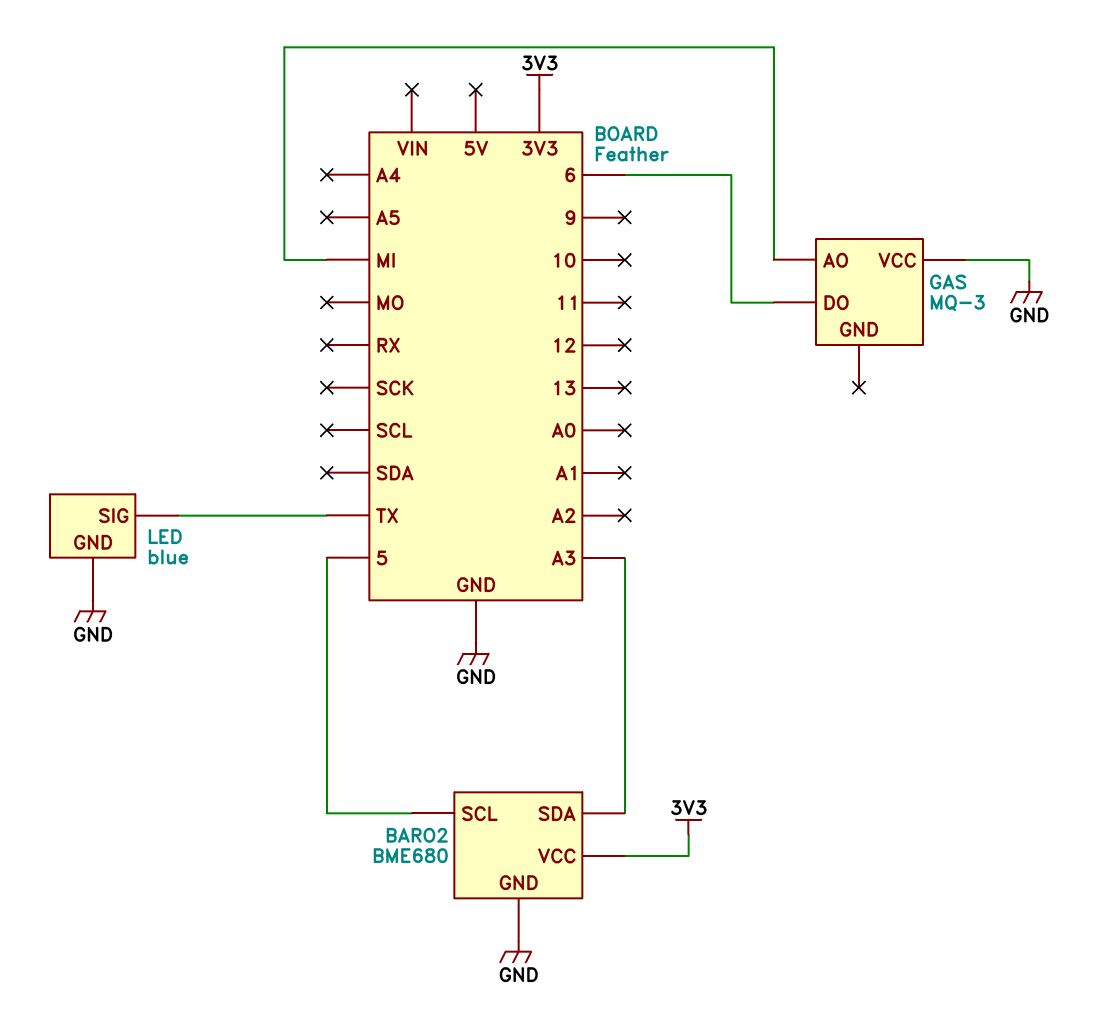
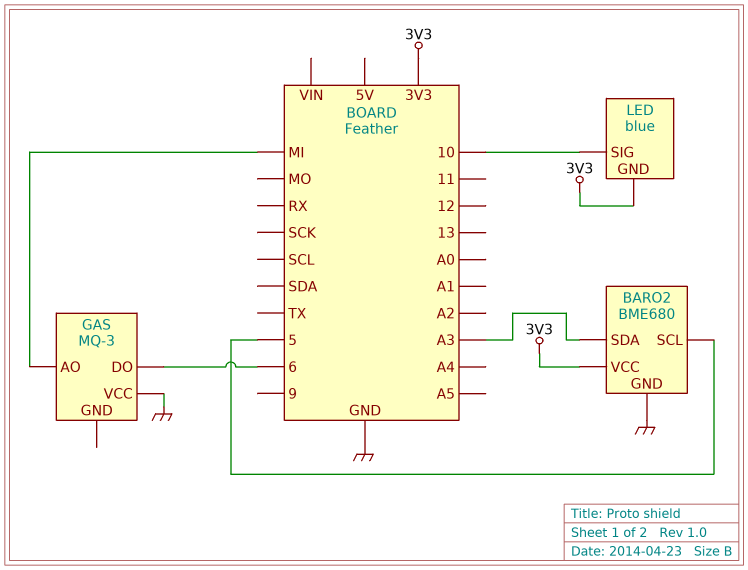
LED pin GND: GND -> 3V3
LED pin SIG: TX -> 10

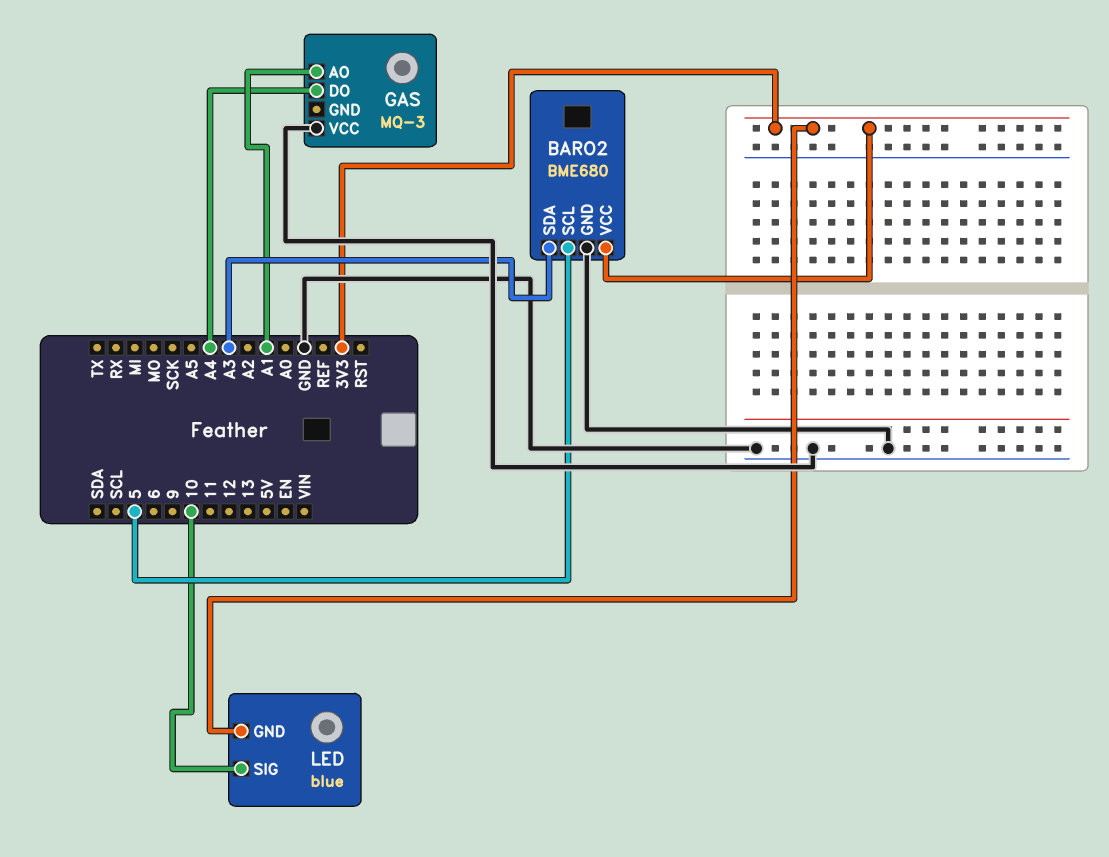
GAS pin AO: MI -> A1
GAS pin DO: 6 -> A4

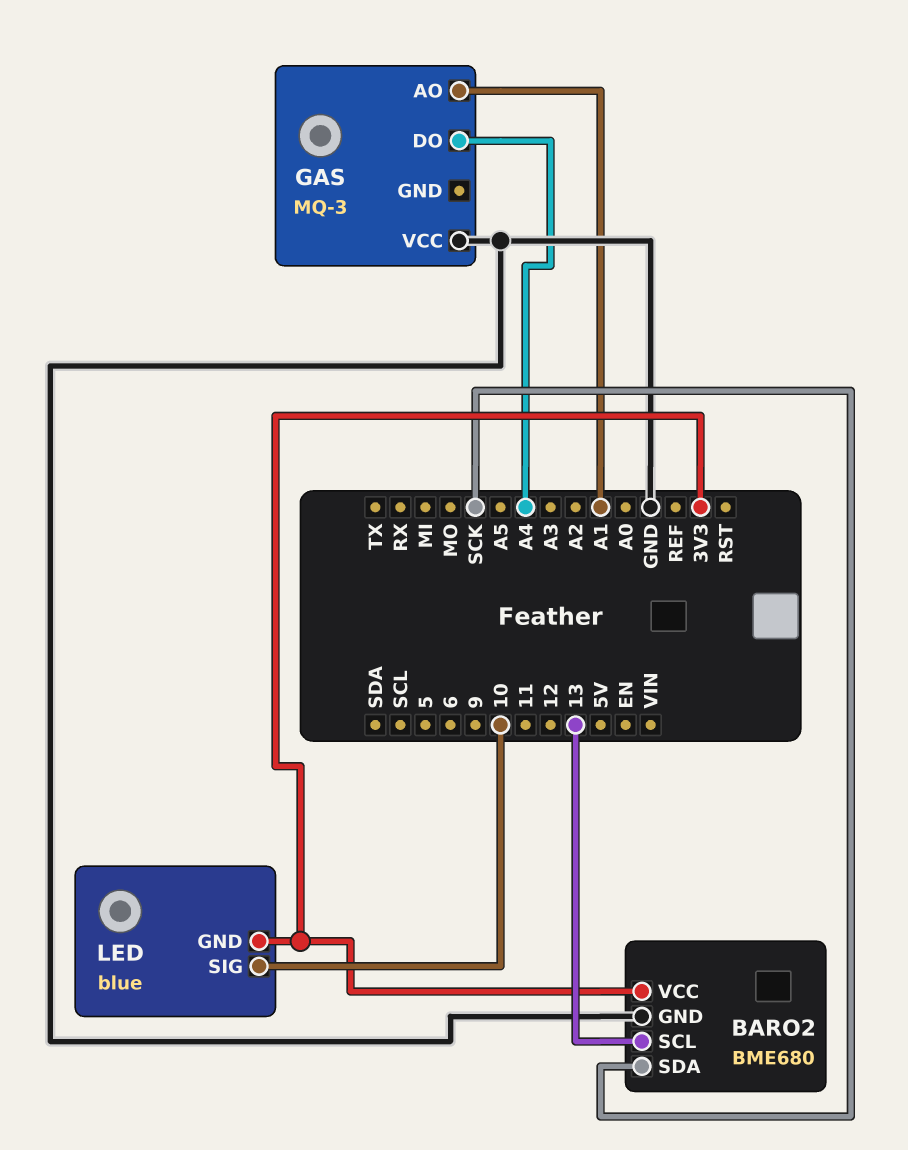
BARO2 pin SCL: 5 -> 13
BARO2 pin SDA: A3 -> SCK

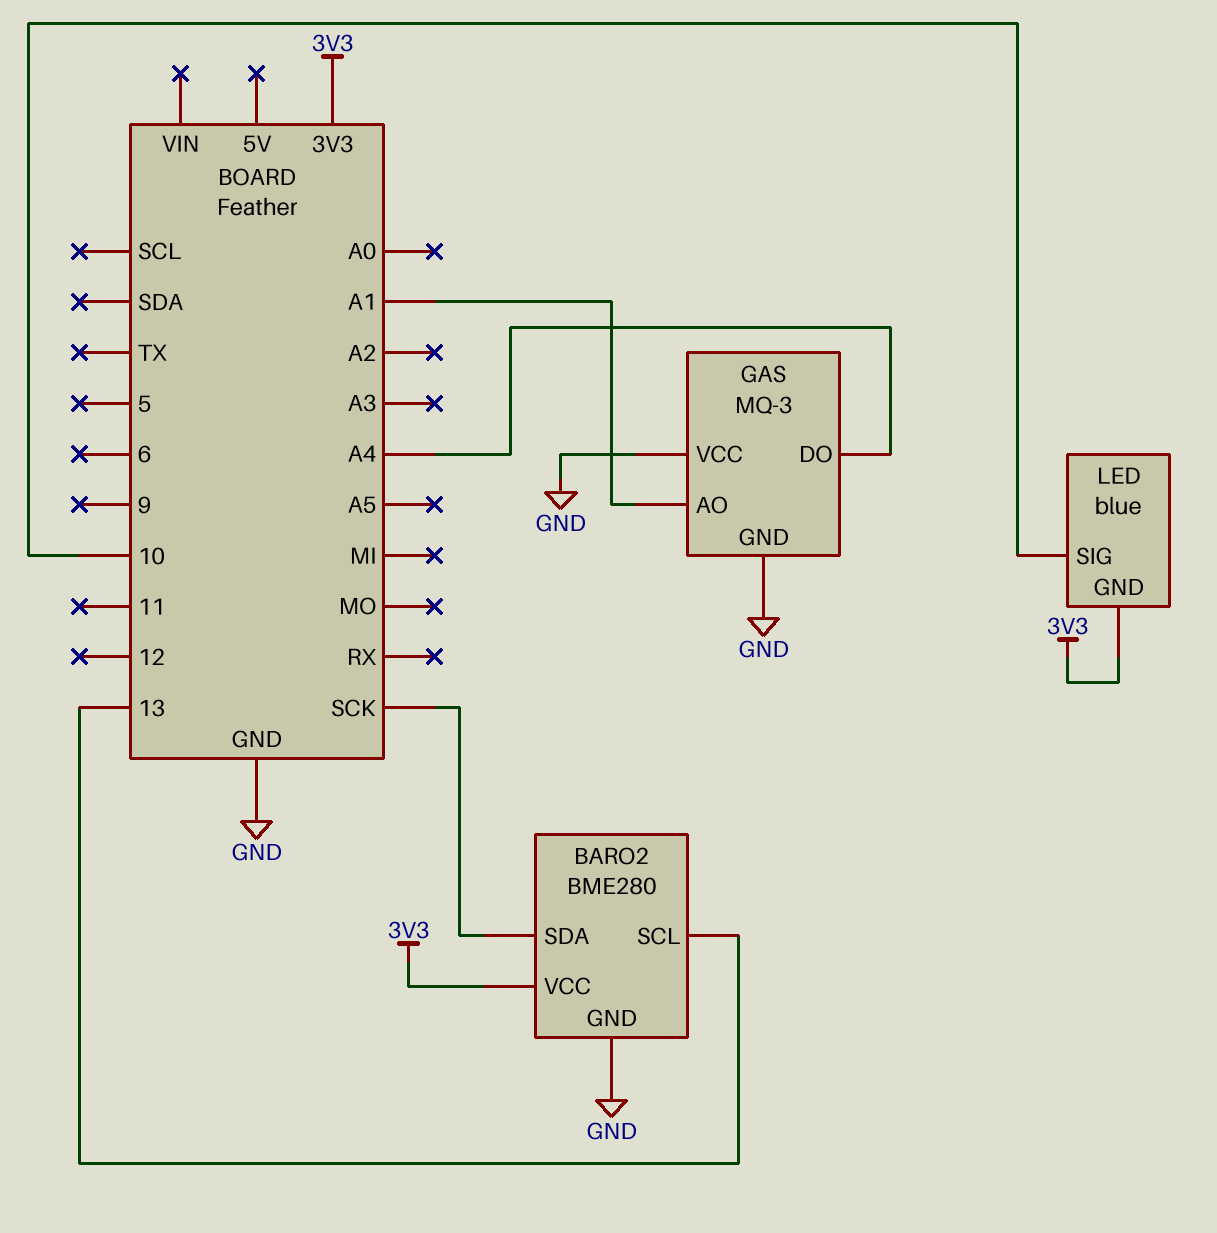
BARO2: BME680 -> BME280
GAS pin GND: none -> GND

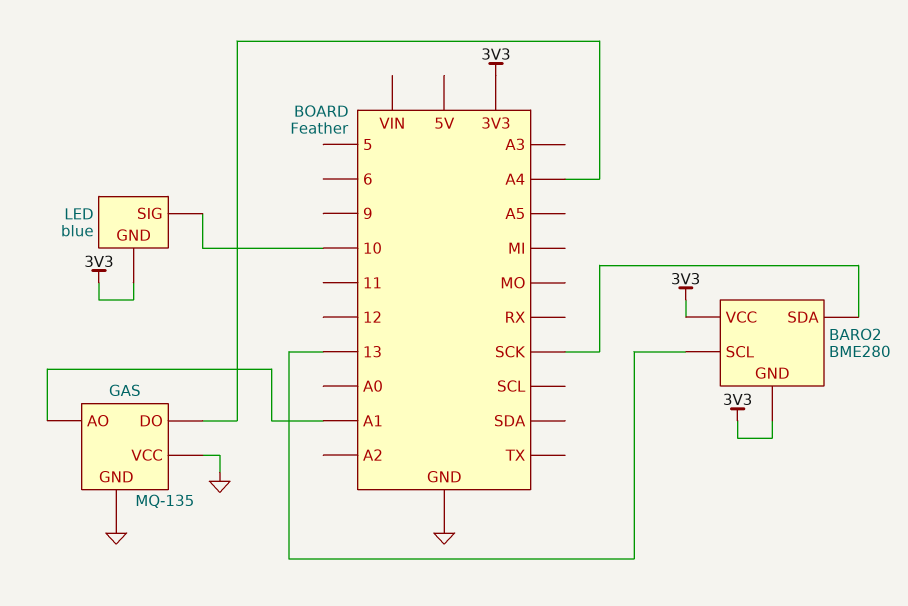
BARO2 pin GND: GND -> 3V3
GAS: MQ-3 -> MQ-135

